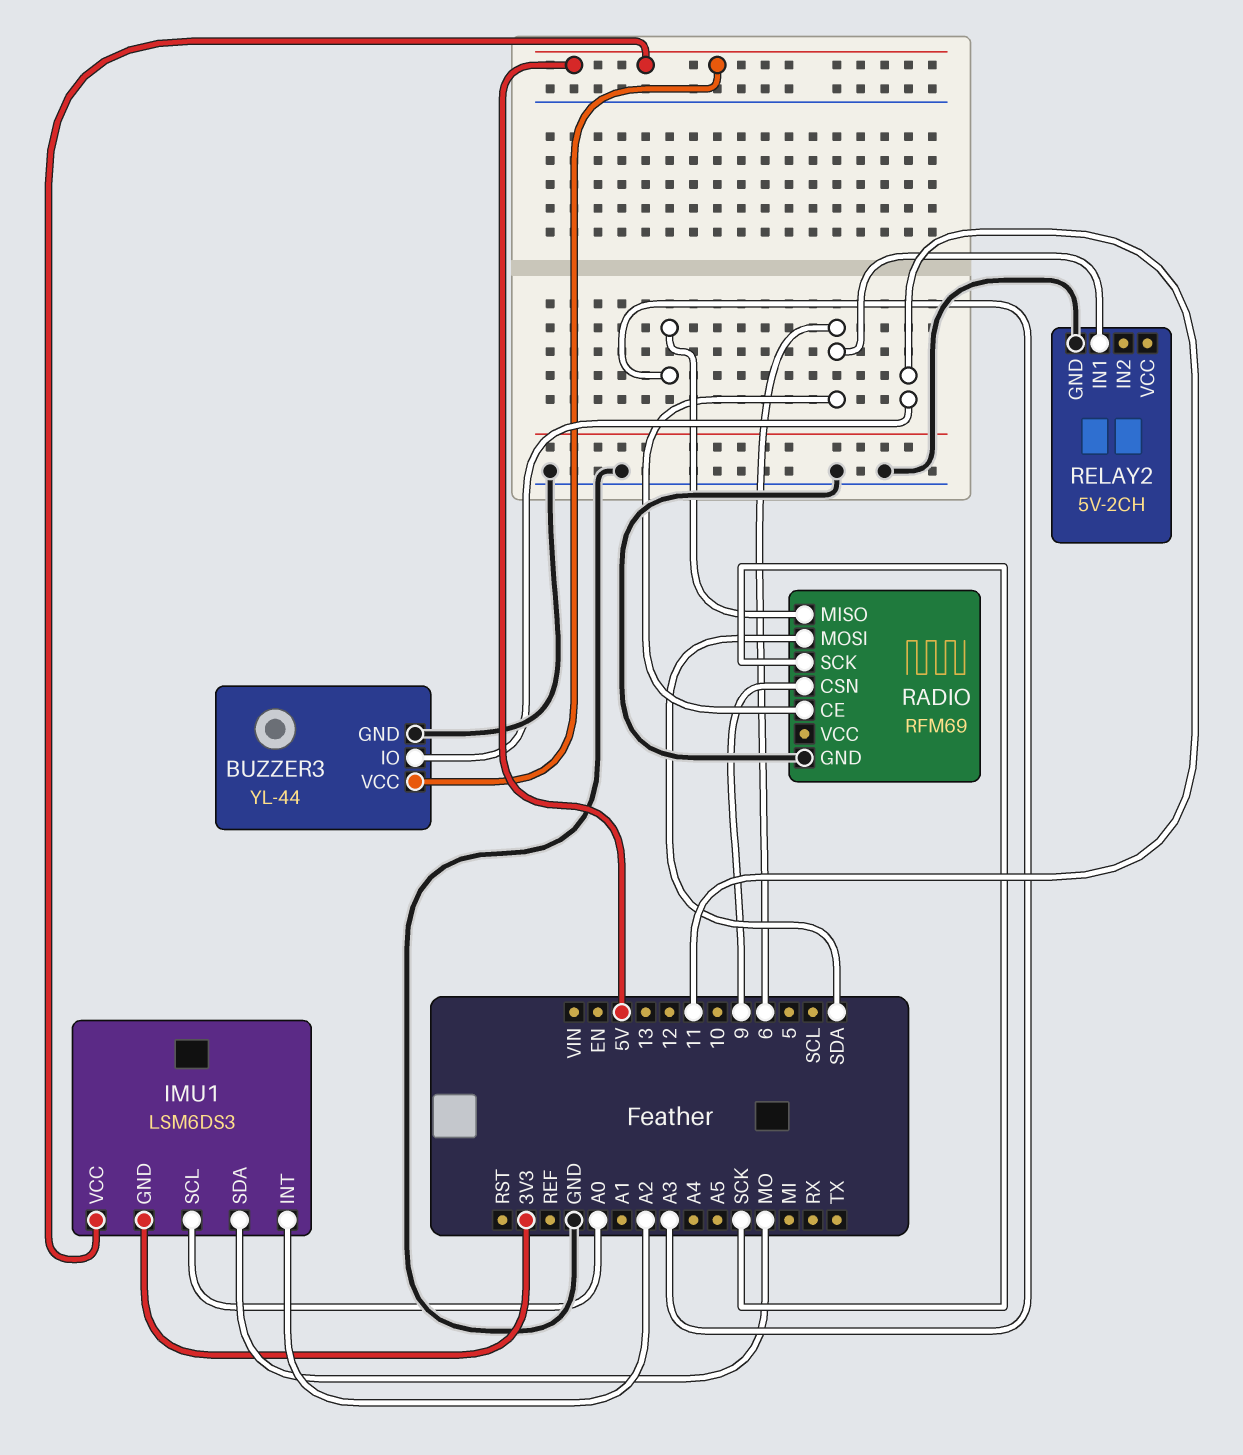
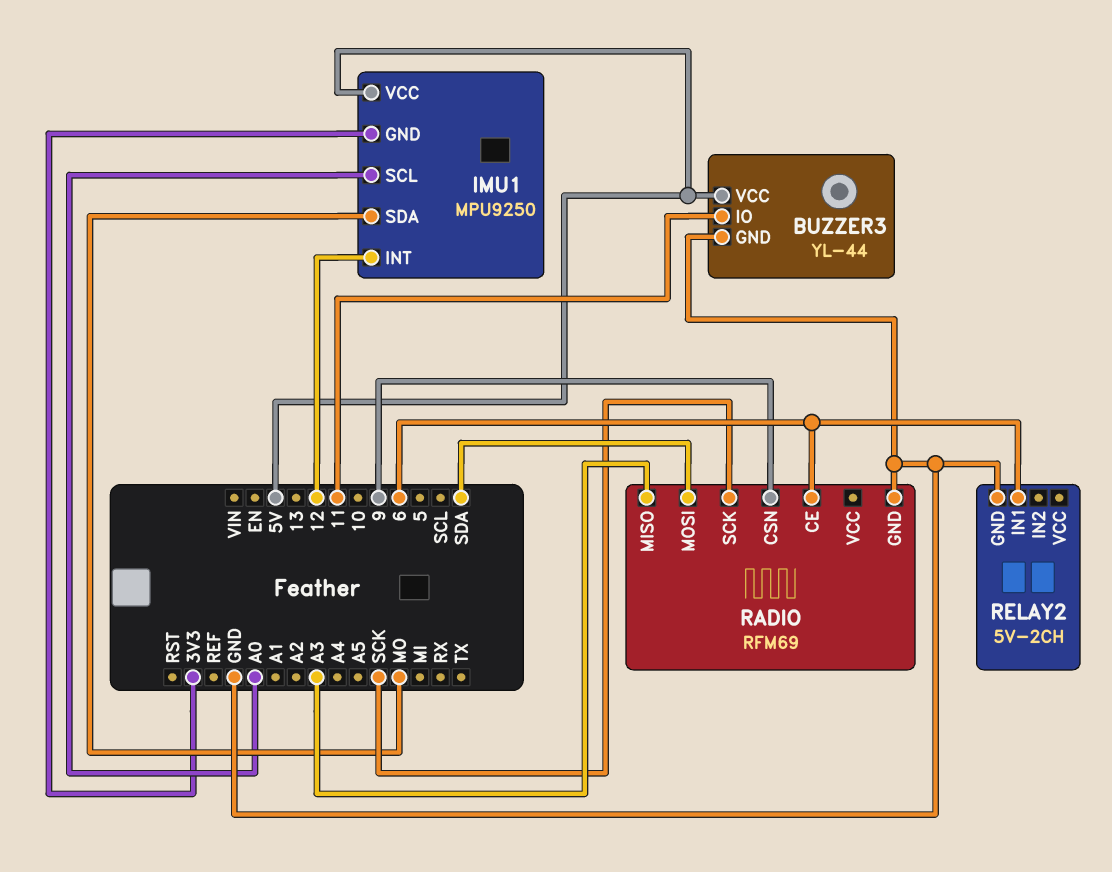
IMU1: LSM6DS3 -> MPU9250
IMU1 pin INT: A2 -> 12

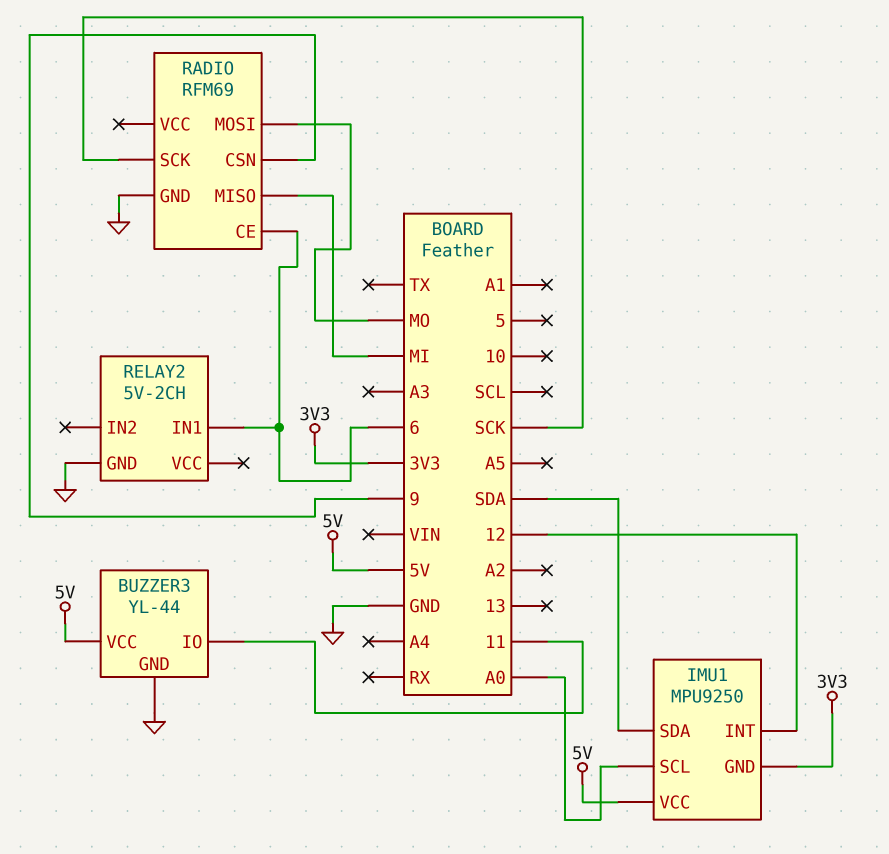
IMU1 pin SDA: MO -> SDA
RADIO pin MISO: A3 -> MI
RADIO pin MOSI: SDA -> MO

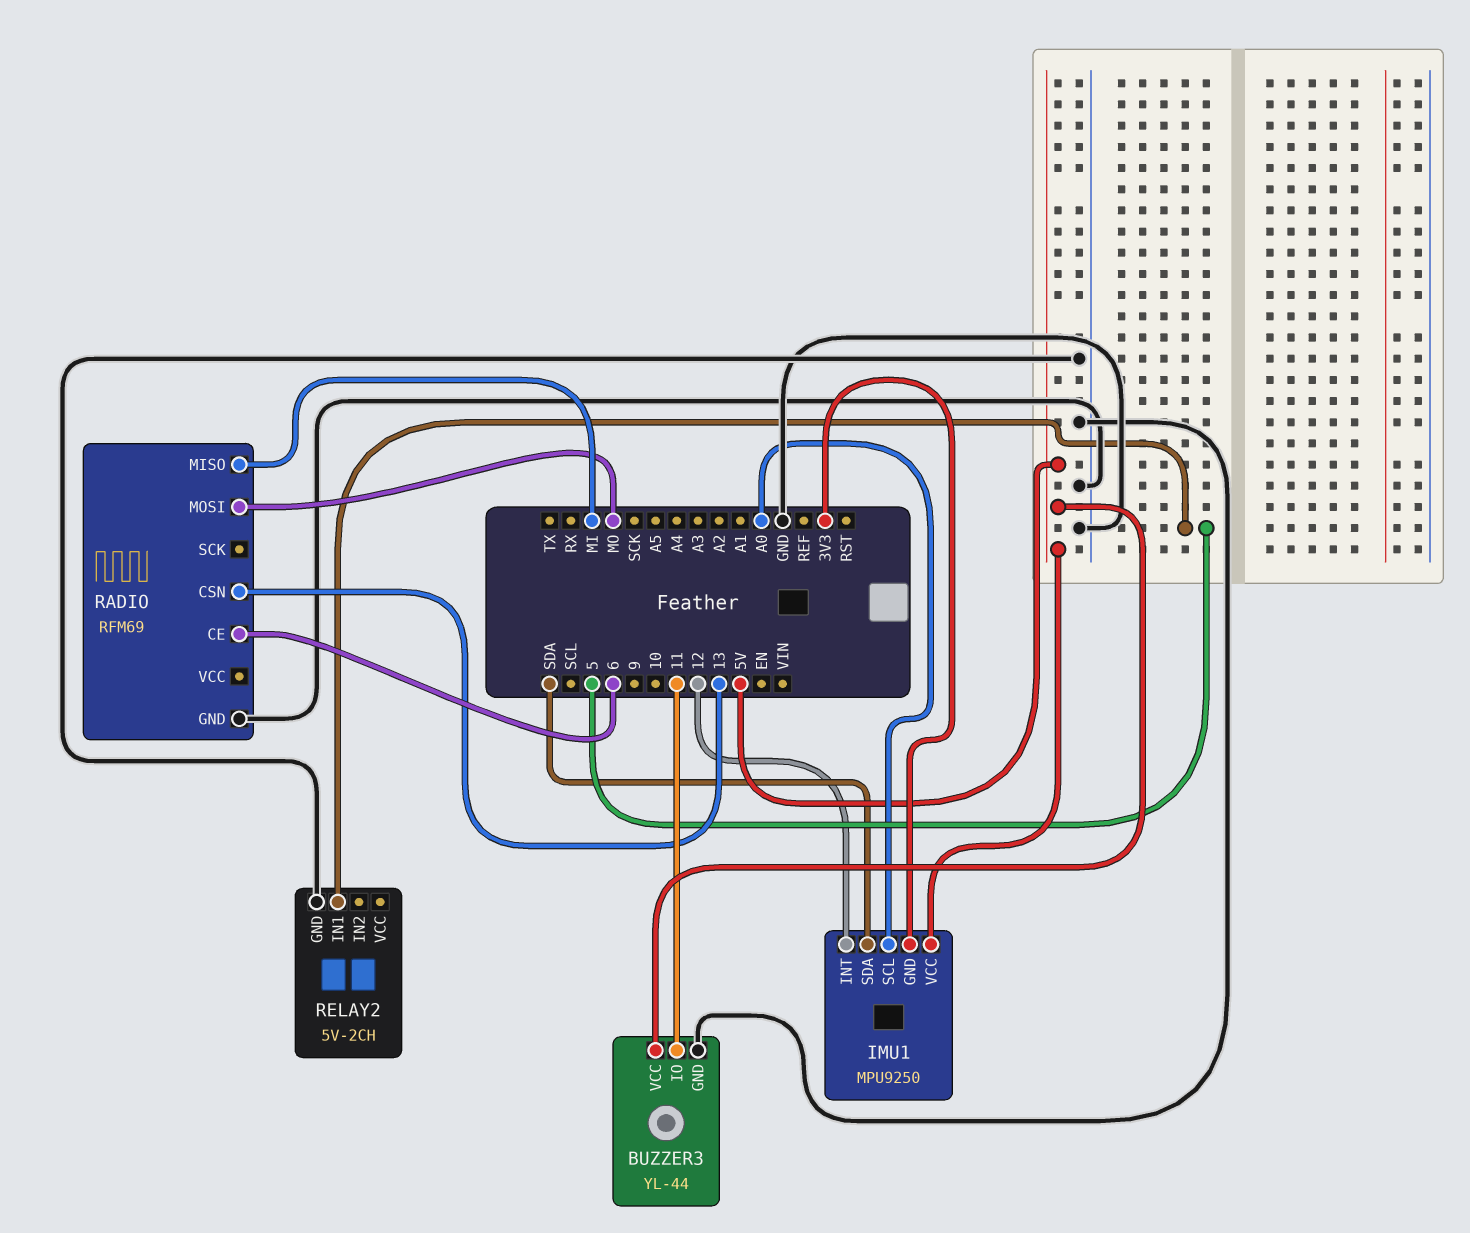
RADIO pin CSN: 9 -> 13
RADIO pin SCK: SCK -> none
RELAY2 pin IN1: 6 -> 5

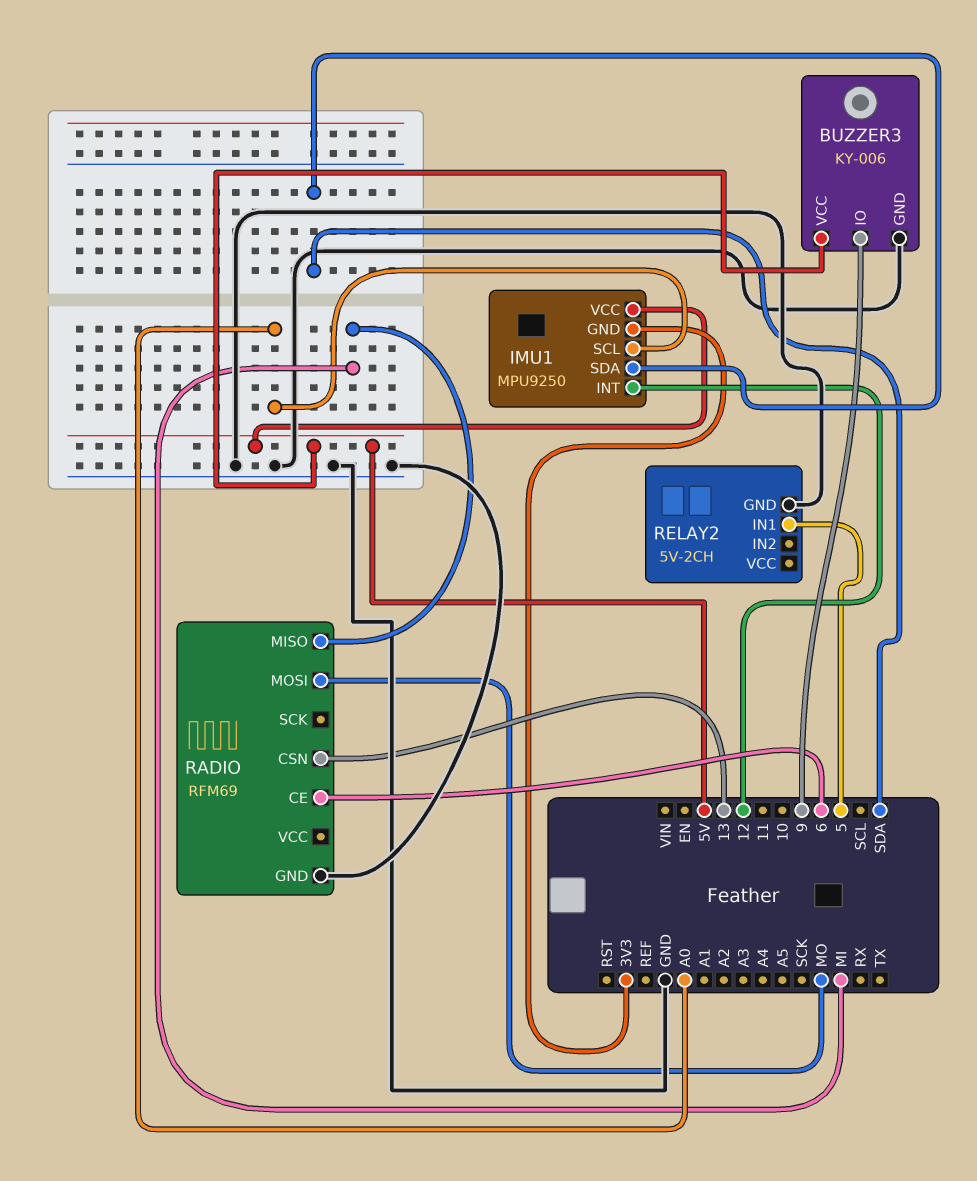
BUZZER3: YL-44 -> KY-006
BUZZER3 pin IO: 11 -> 9

